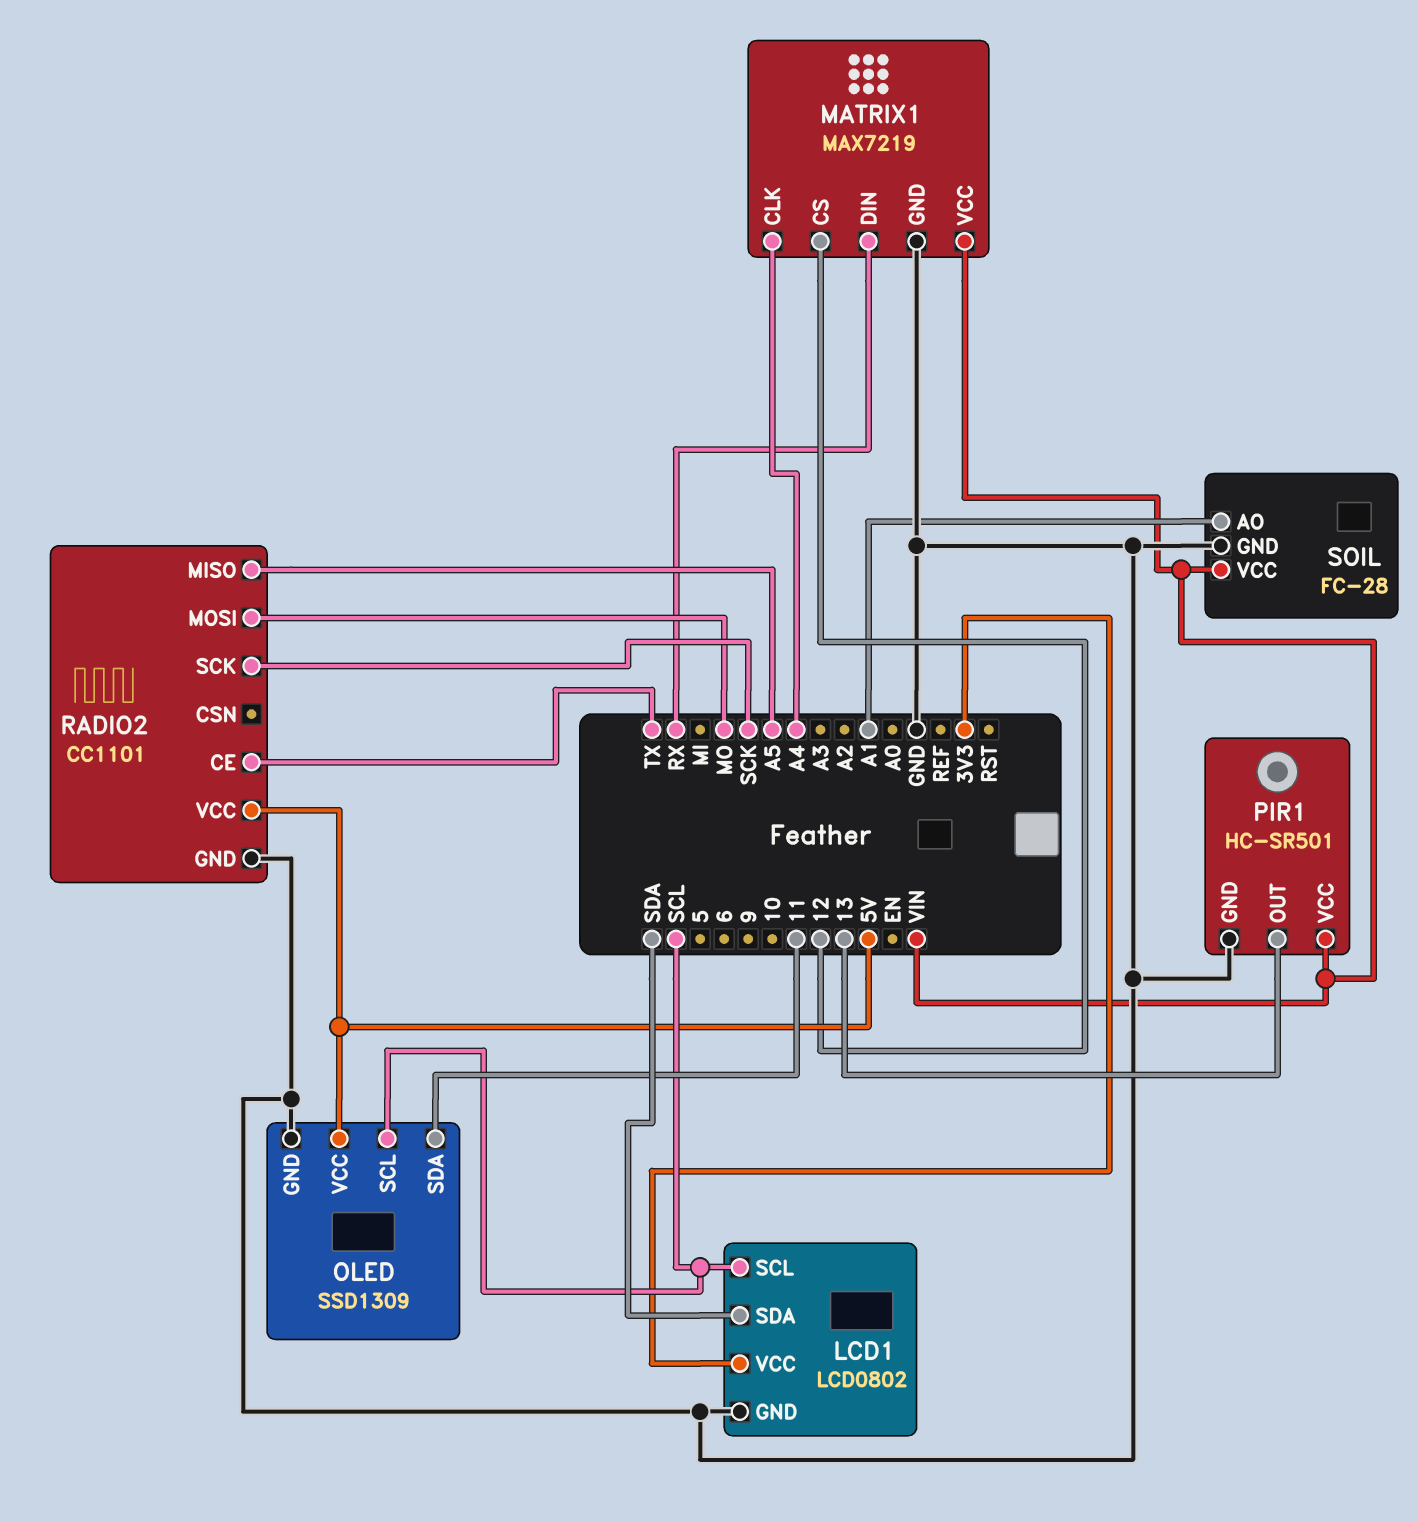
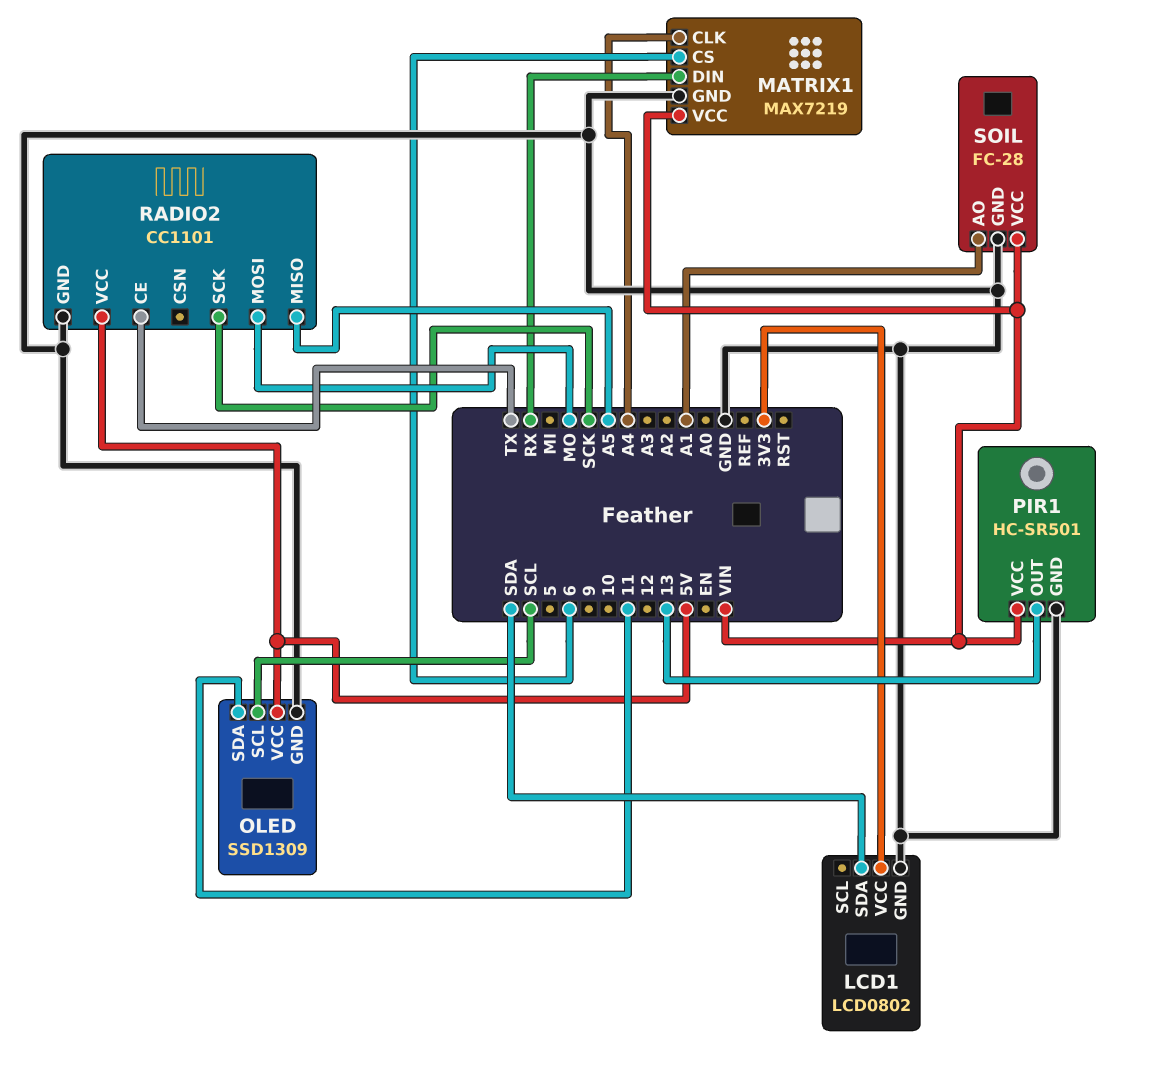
LCD1 pin SCL: SCL -> none
MATRIX1 pin CS: 12 -> 6

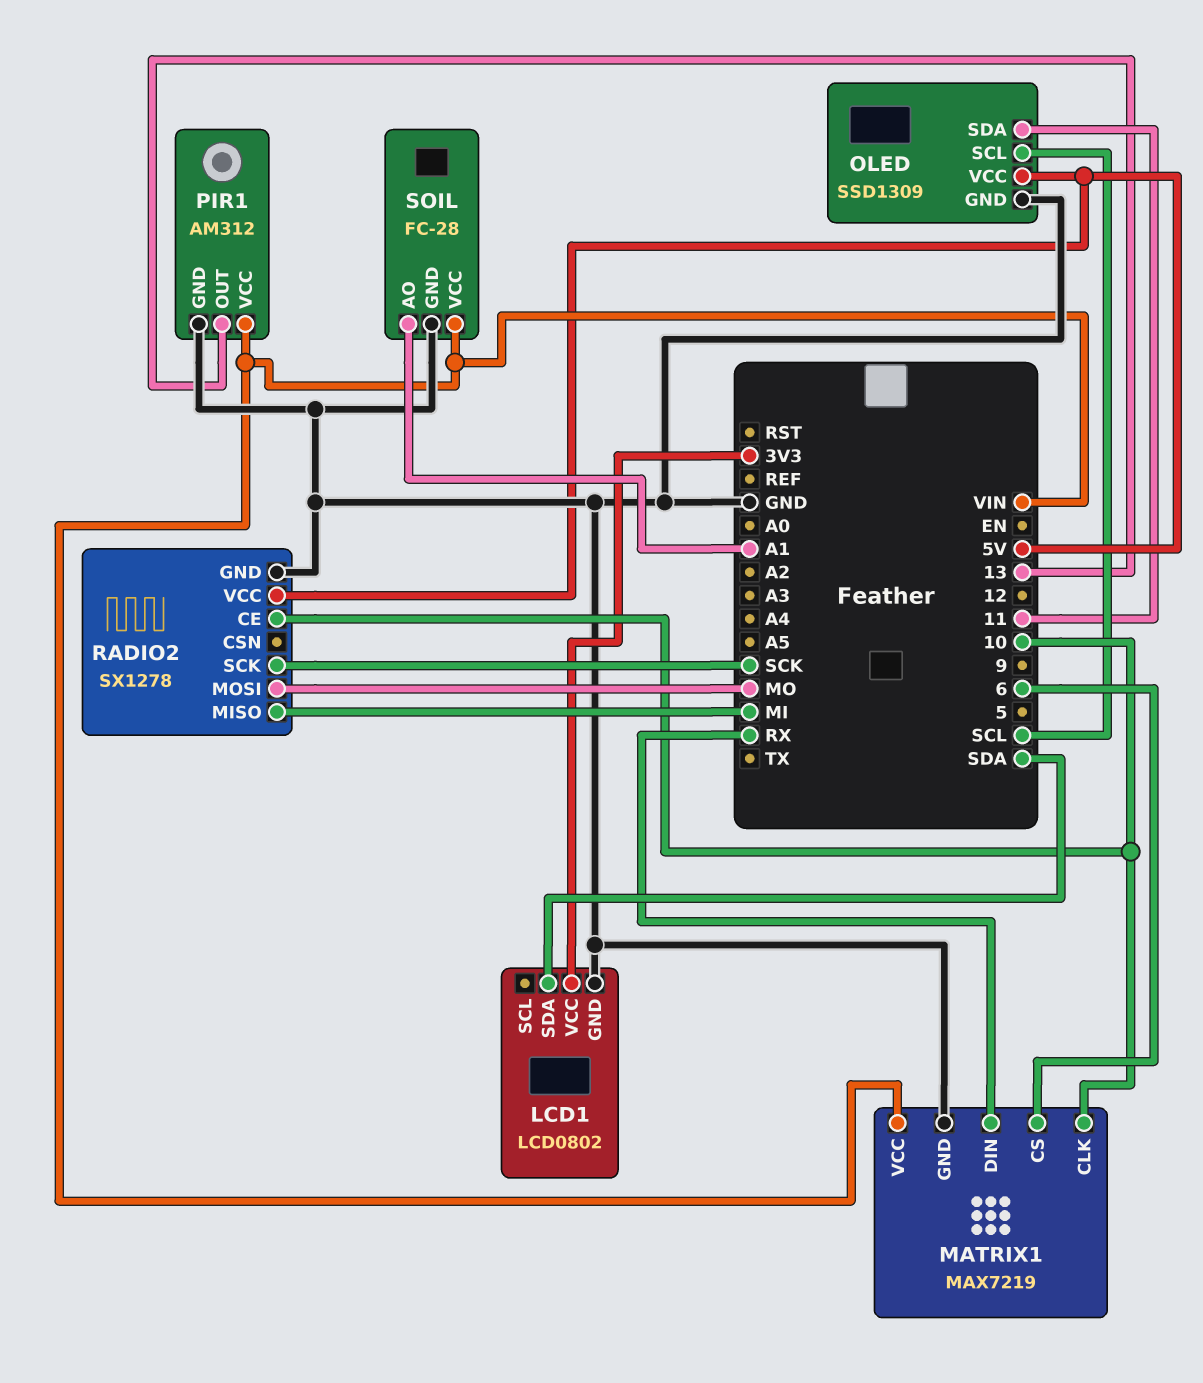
MATRIX1 pin CLK: A4 -> 10
PIR1: HC-SR501 -> AM312
RADIO2: CC1101 -> SX1278
RADIO2 pin CE: TX -> 10
RADIO2 pin MISO: A5 -> MI

